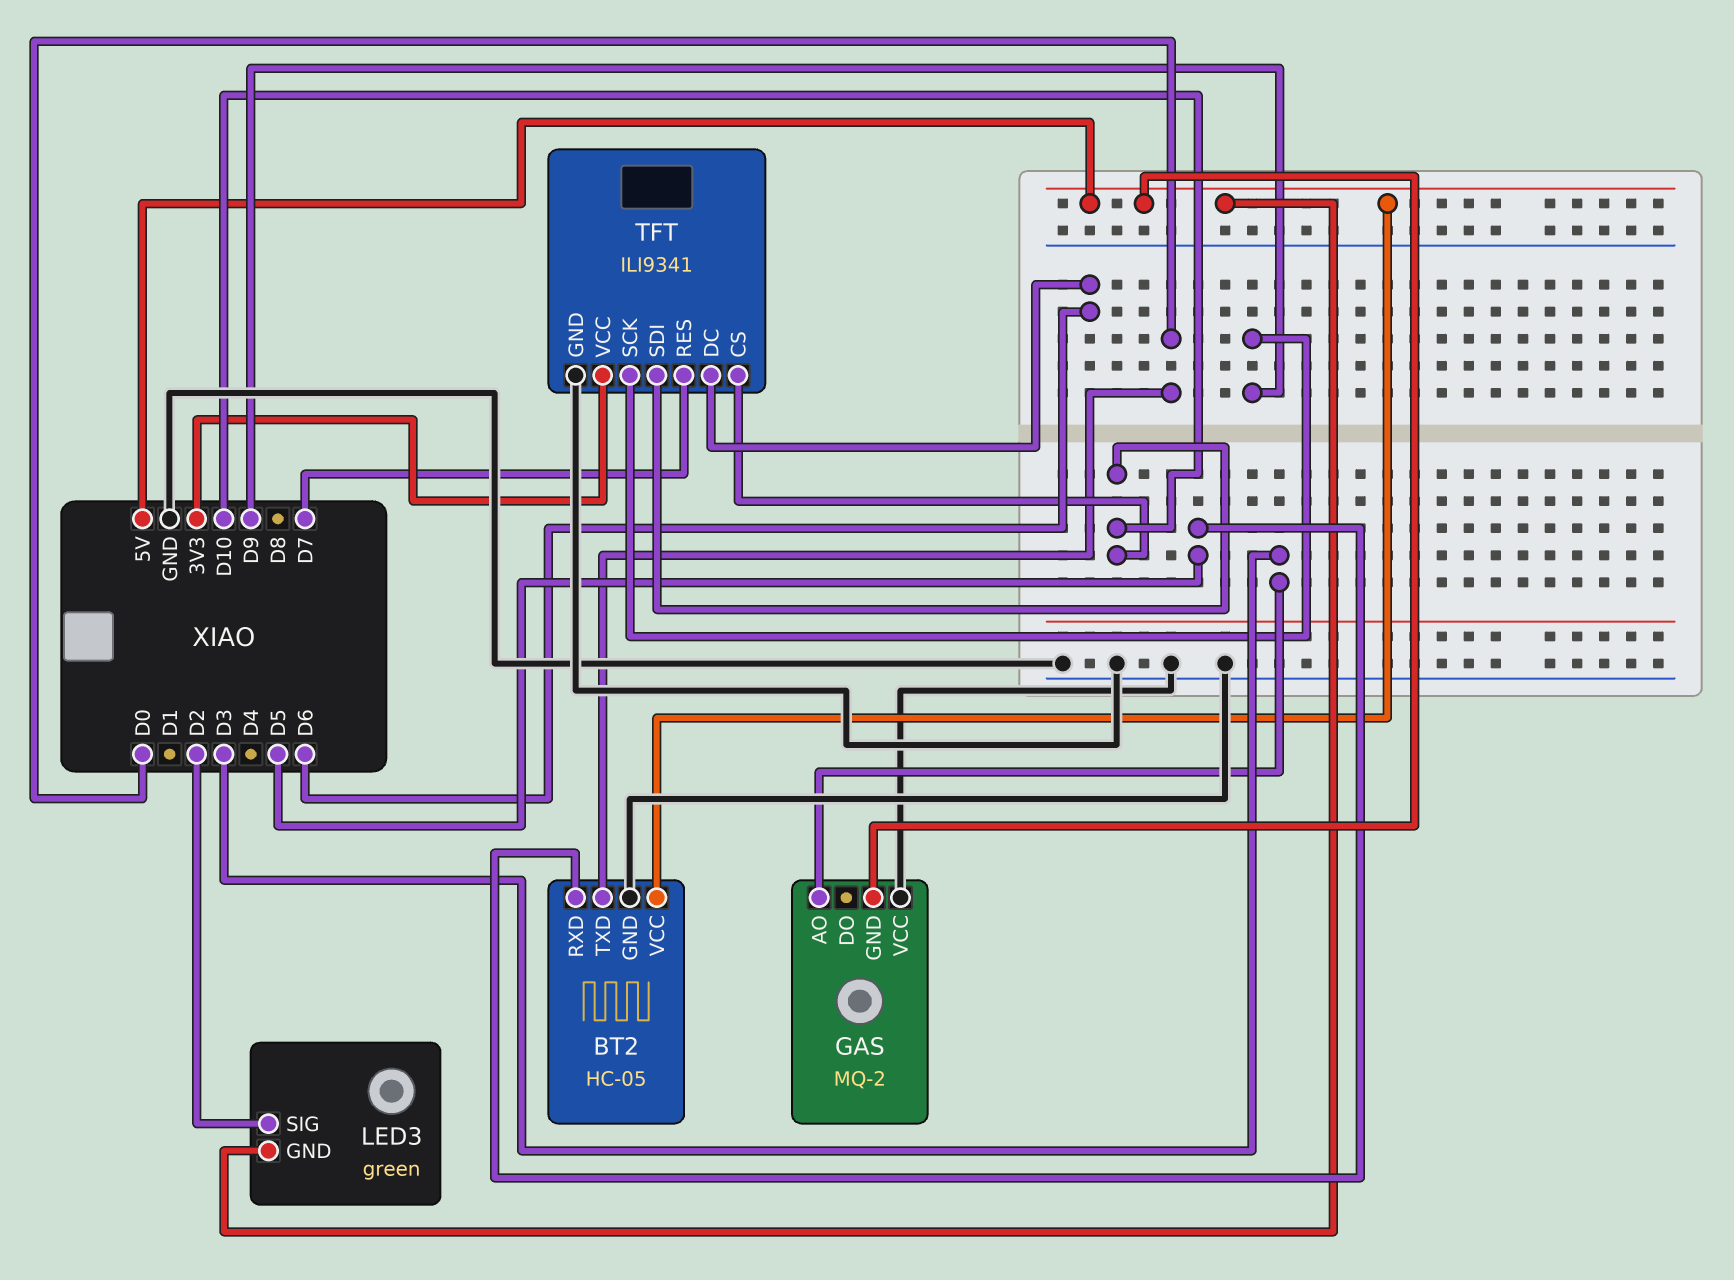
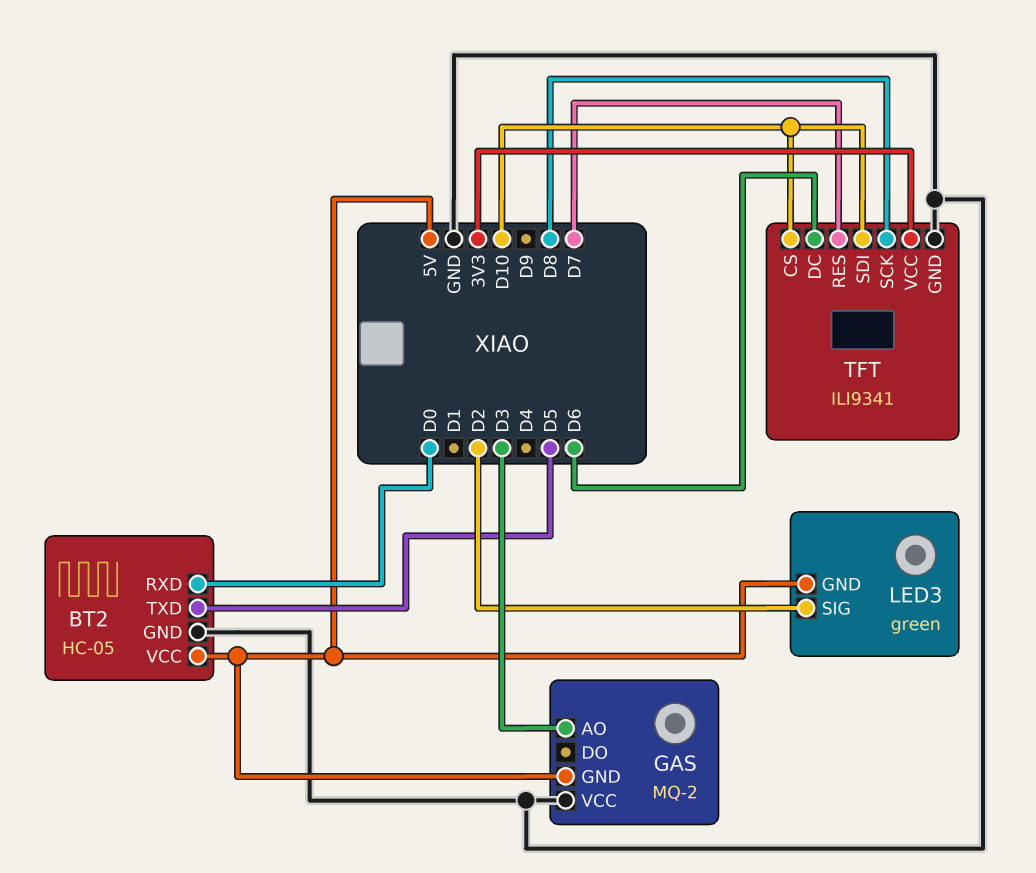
BT2 pin RXD: D5 -> D0
BT2 pin TXD: D0 -> D5
TFT pin SCK: D9 -> D8

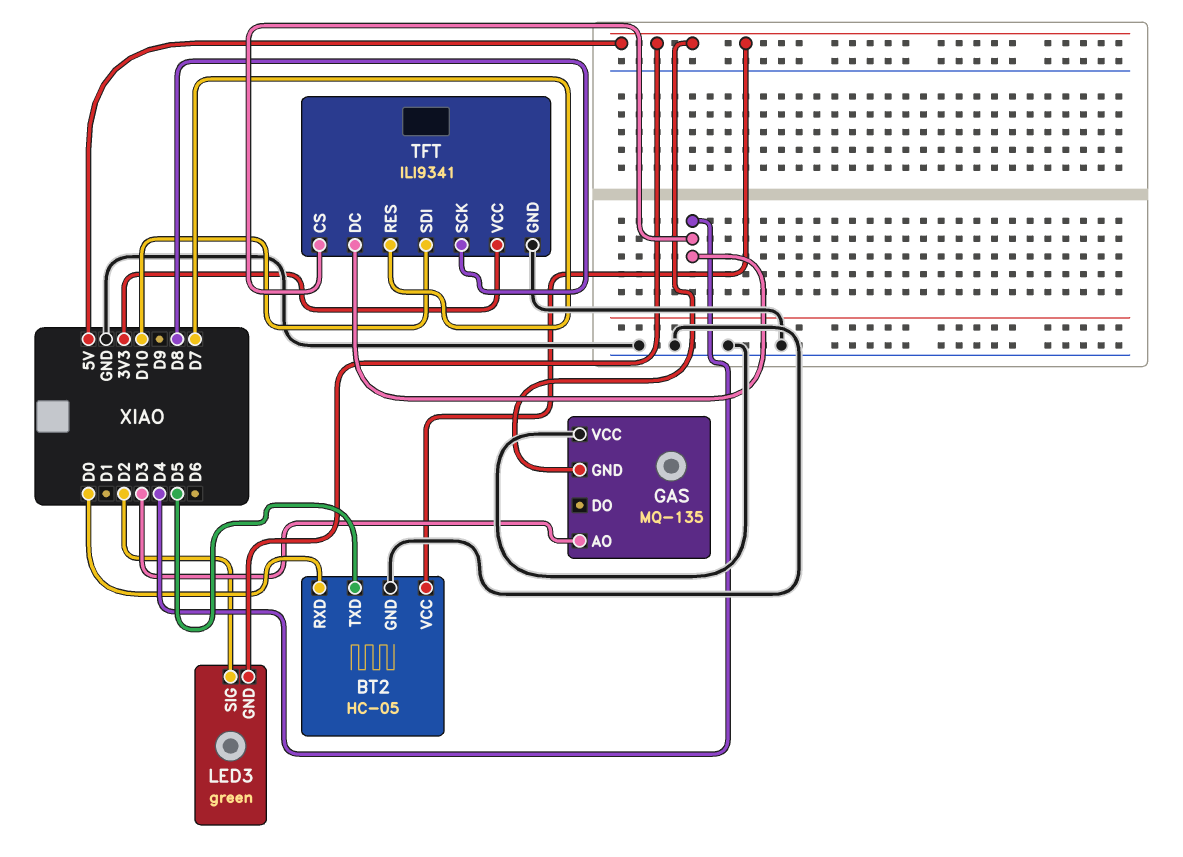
GAS: MQ-2 -> MQ-135
TFT pin CS: D10 -> D4
TFT pin DC: D6 -> D4

